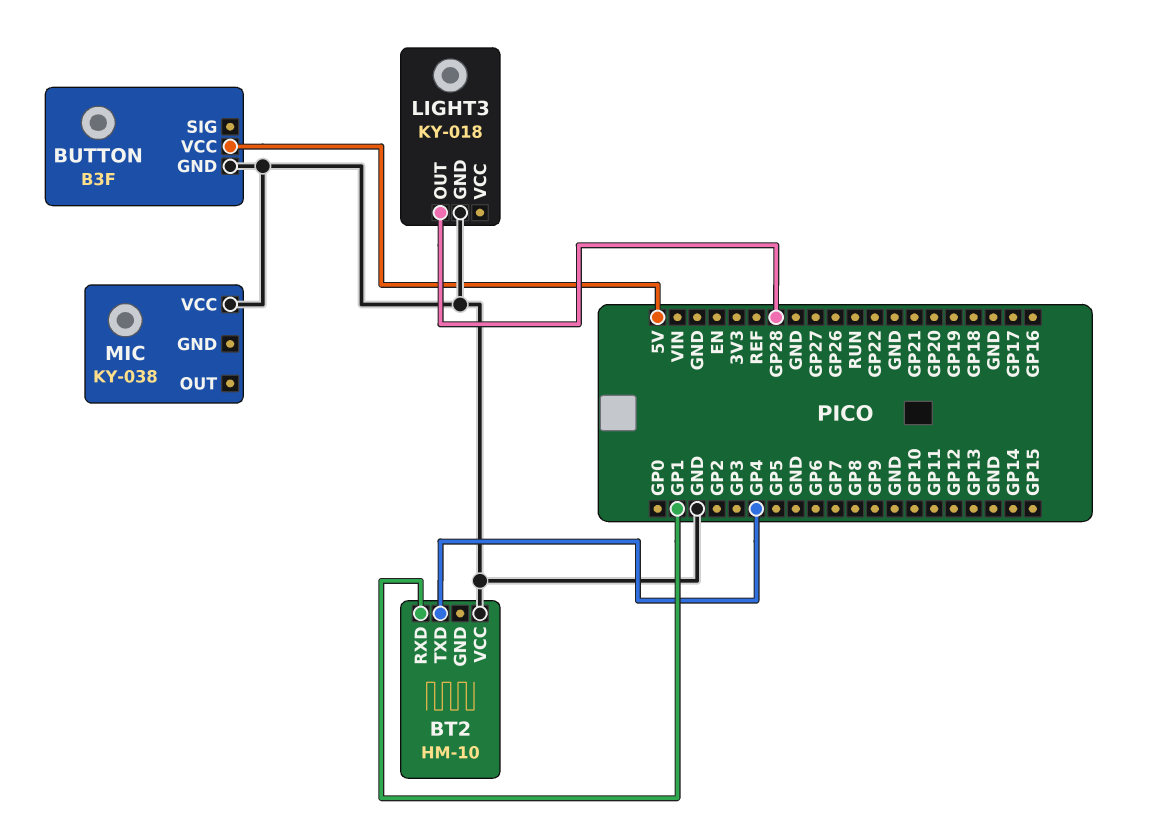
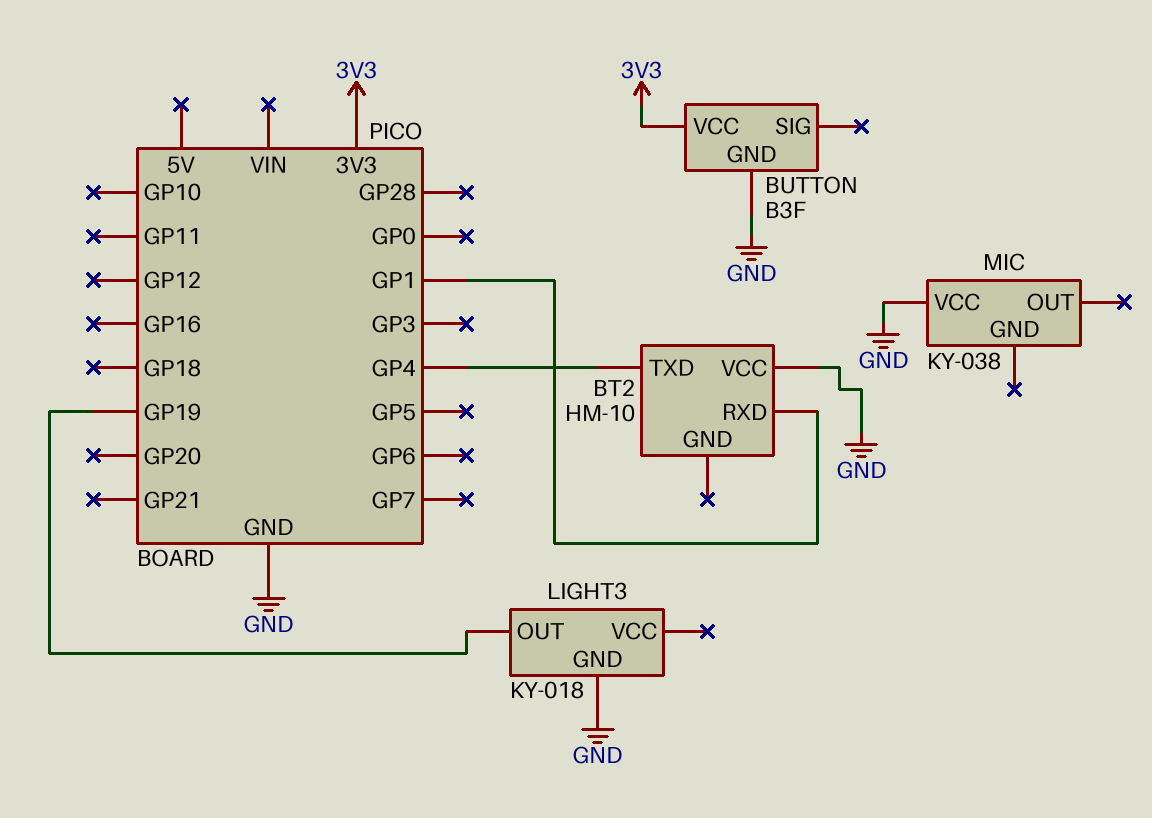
BUTTON pin VCC: 5V -> 3V3
LIGHT3 pin OUT: GP28 -> GP19

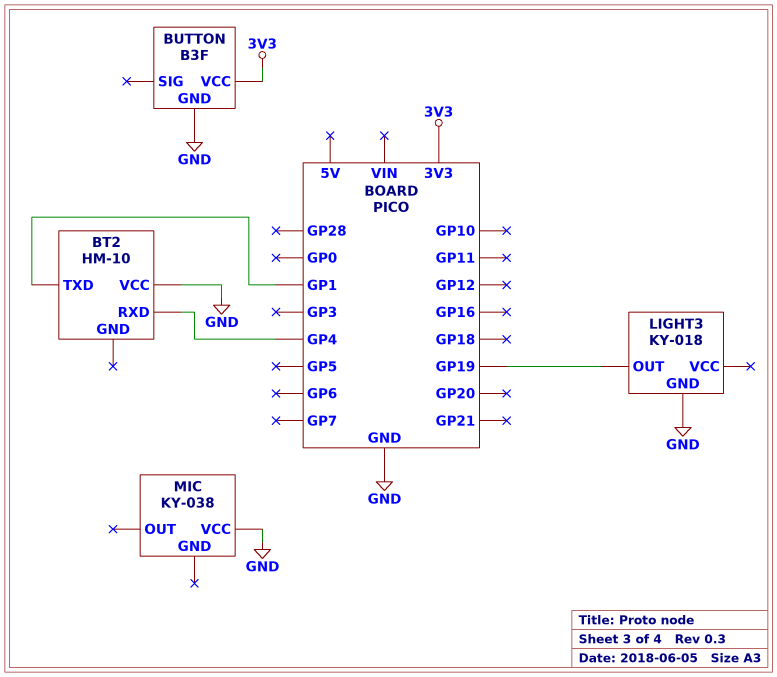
BT2 pin RXD: GP1 -> GP4
BT2 pin TXD: GP4 -> GP1

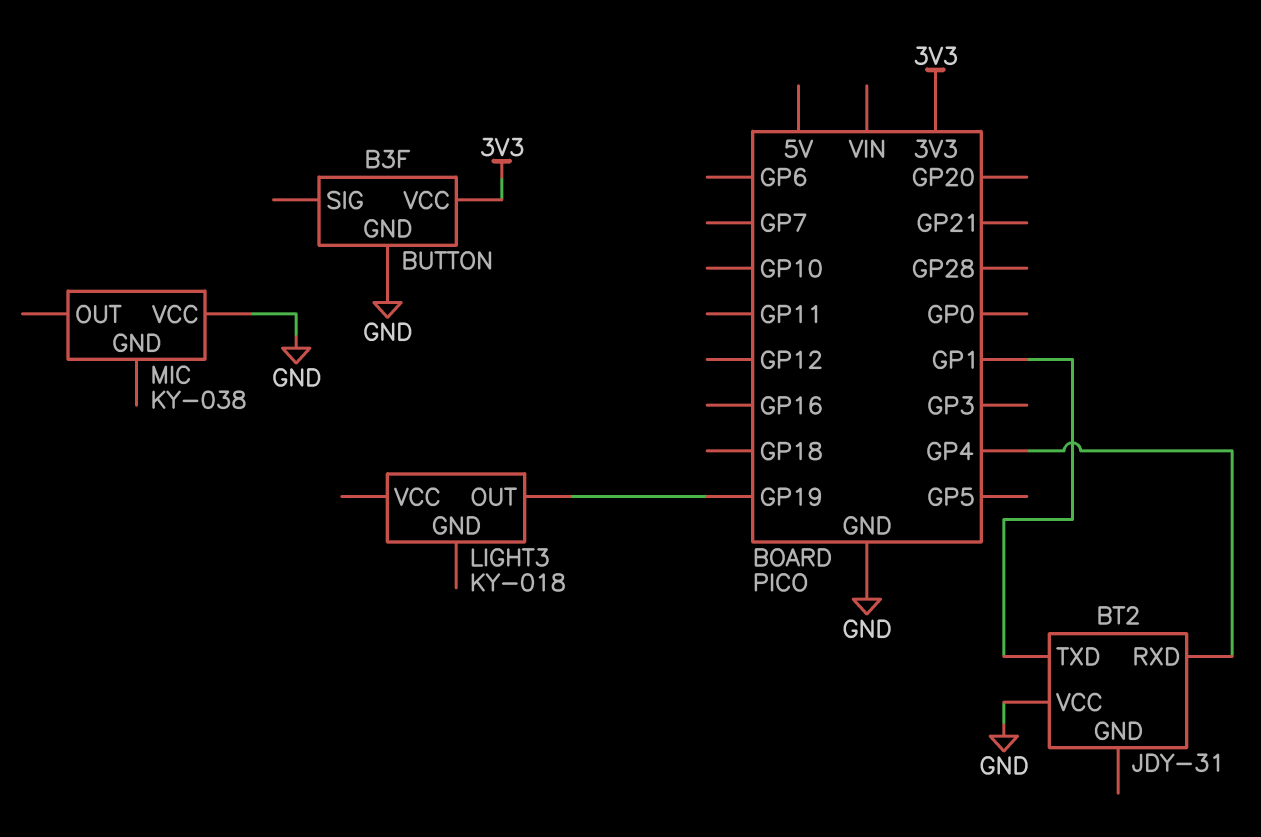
BT2: HM-10 -> JDY-31
LIGHT3 pin GND: GND -> none

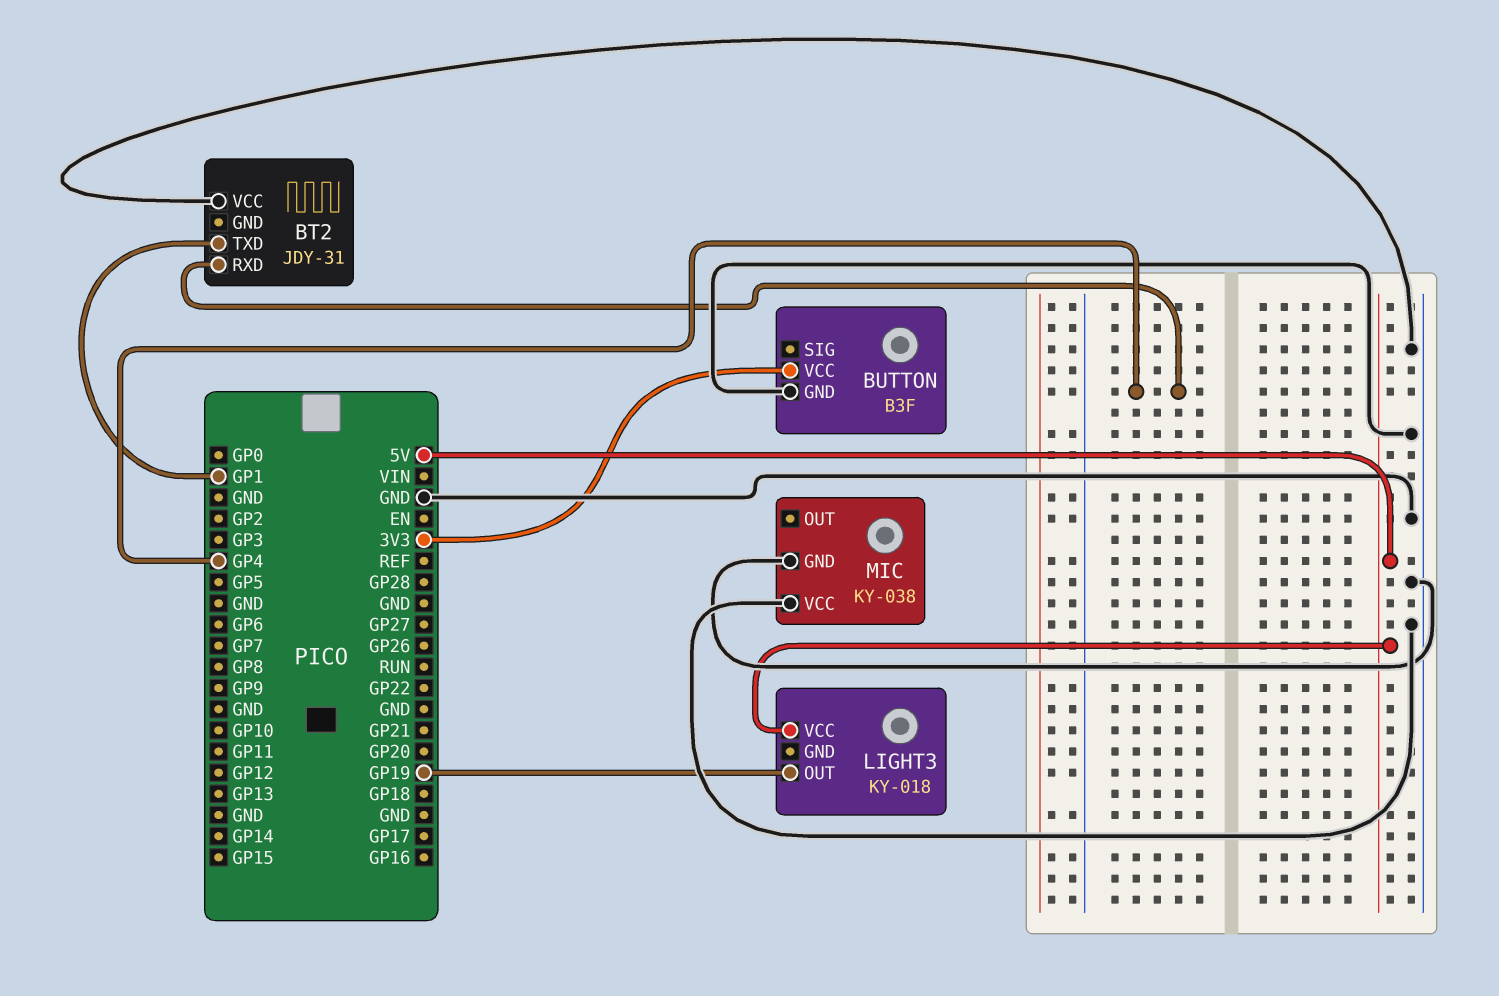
LIGHT3 pin VCC: none -> 5V
MIC pin GND: none -> GND

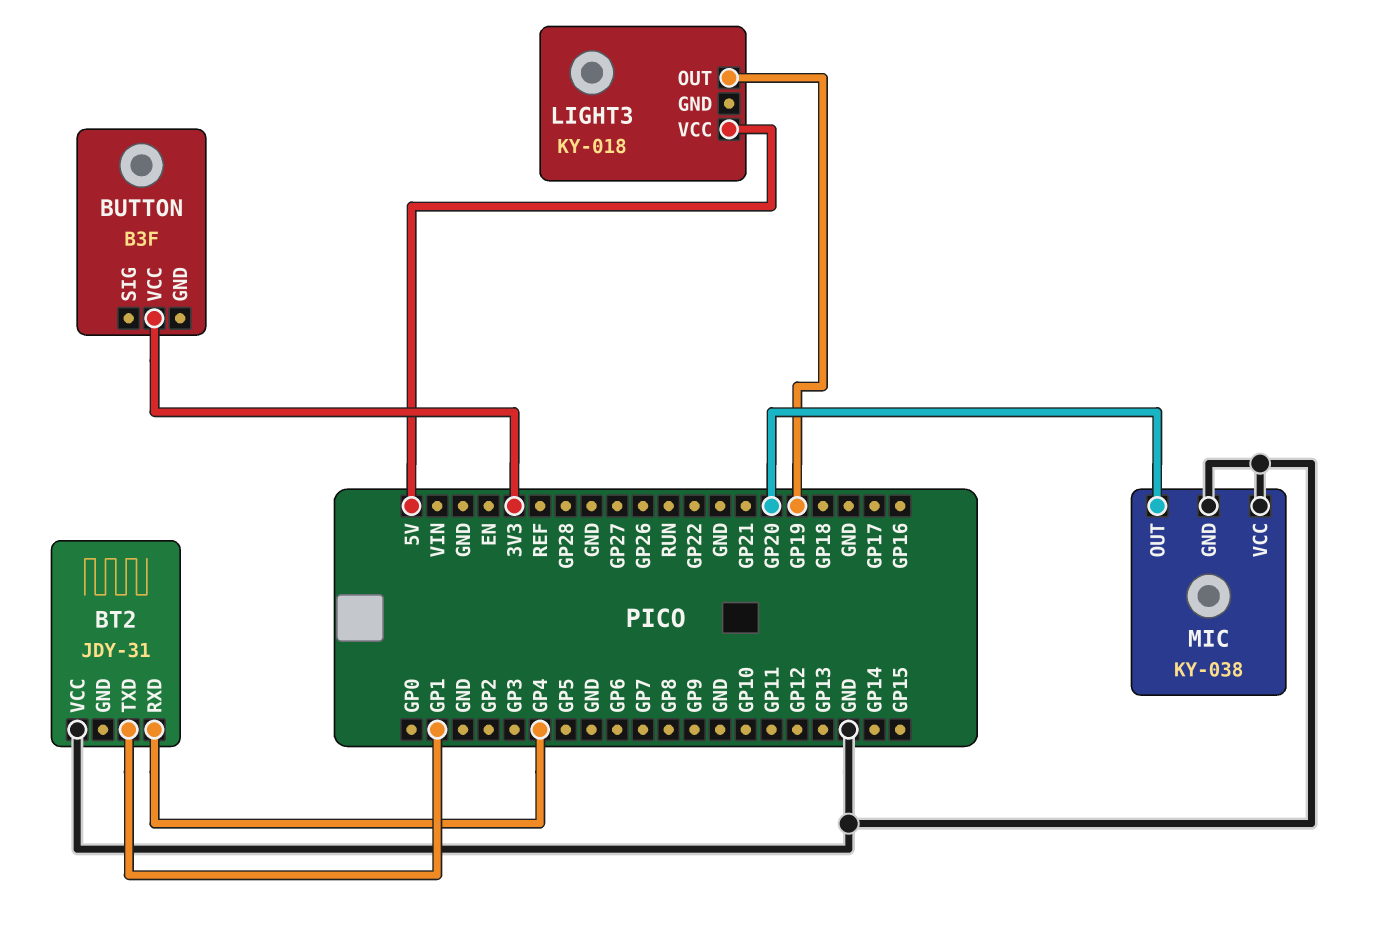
BUTTON pin GND: GND -> none
MIC pin OUT: none -> GP20

